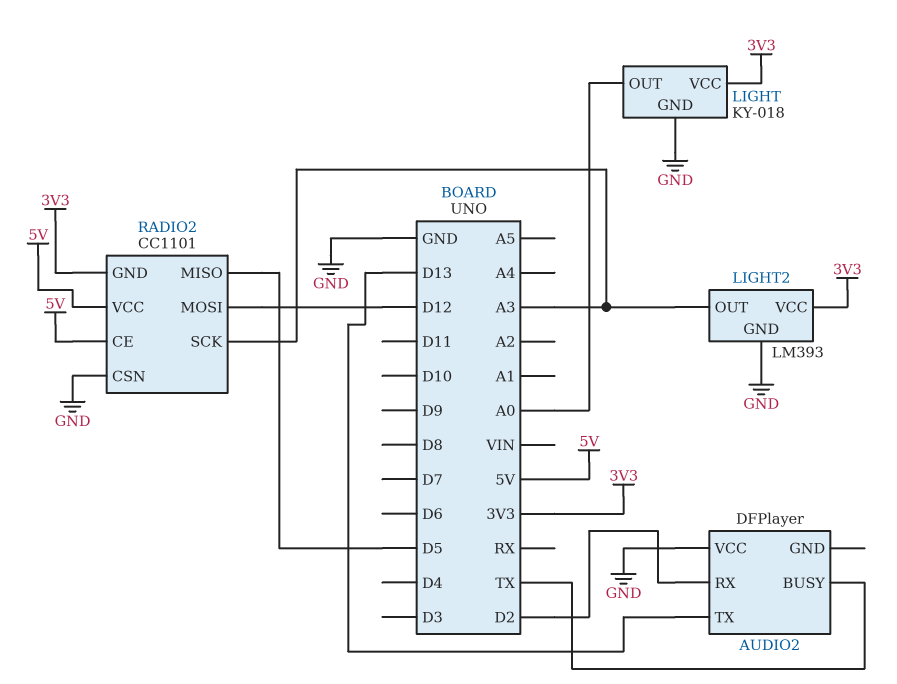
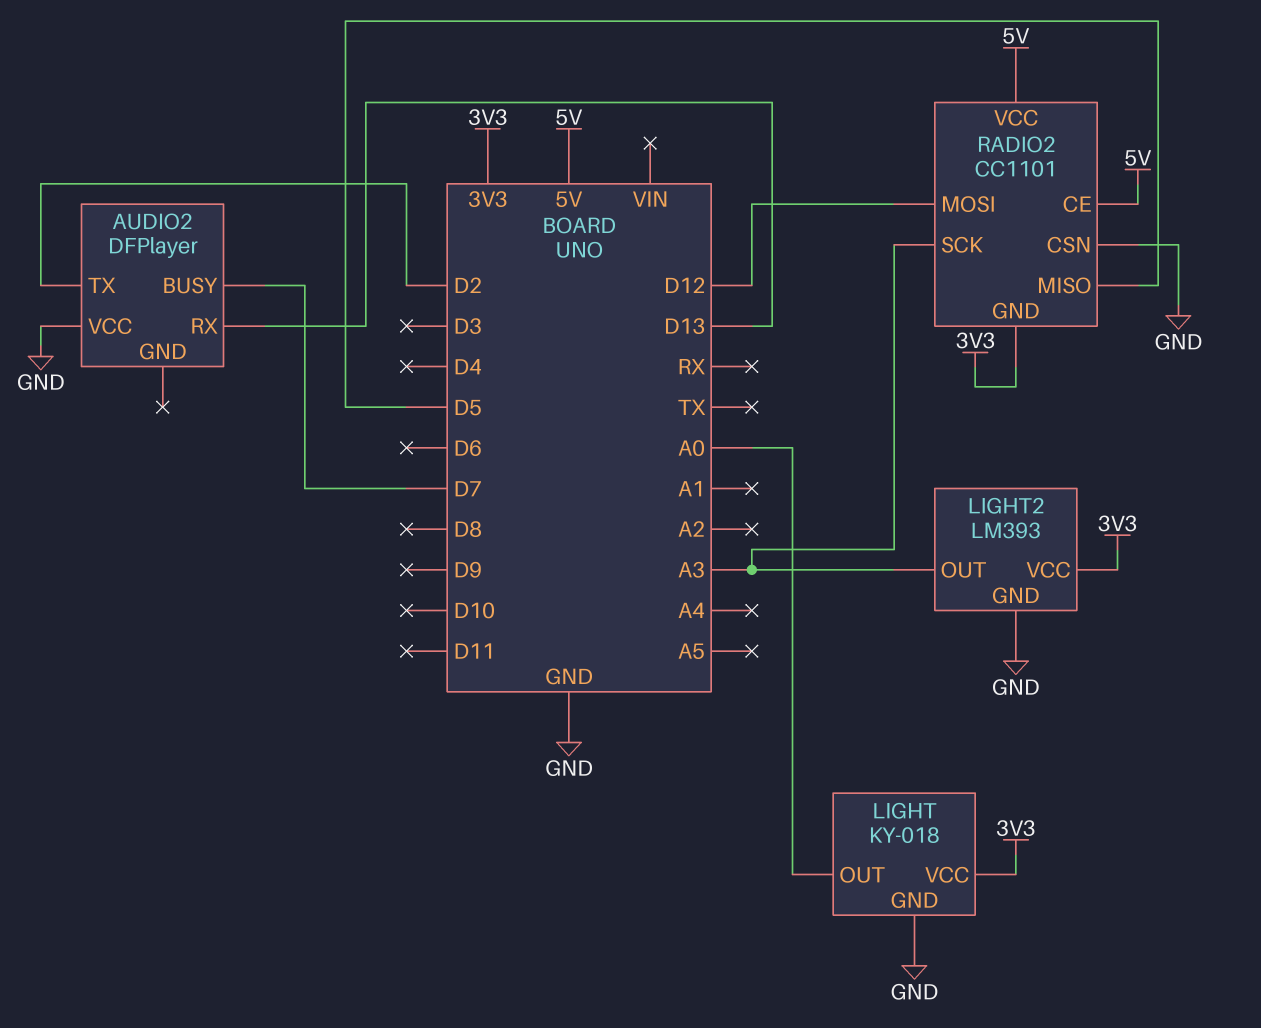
AUDIO2 pin BUSY: TX -> D7
AUDIO2 pin RX: D2 -> D13
AUDIO2 pin TX: D13 -> D2

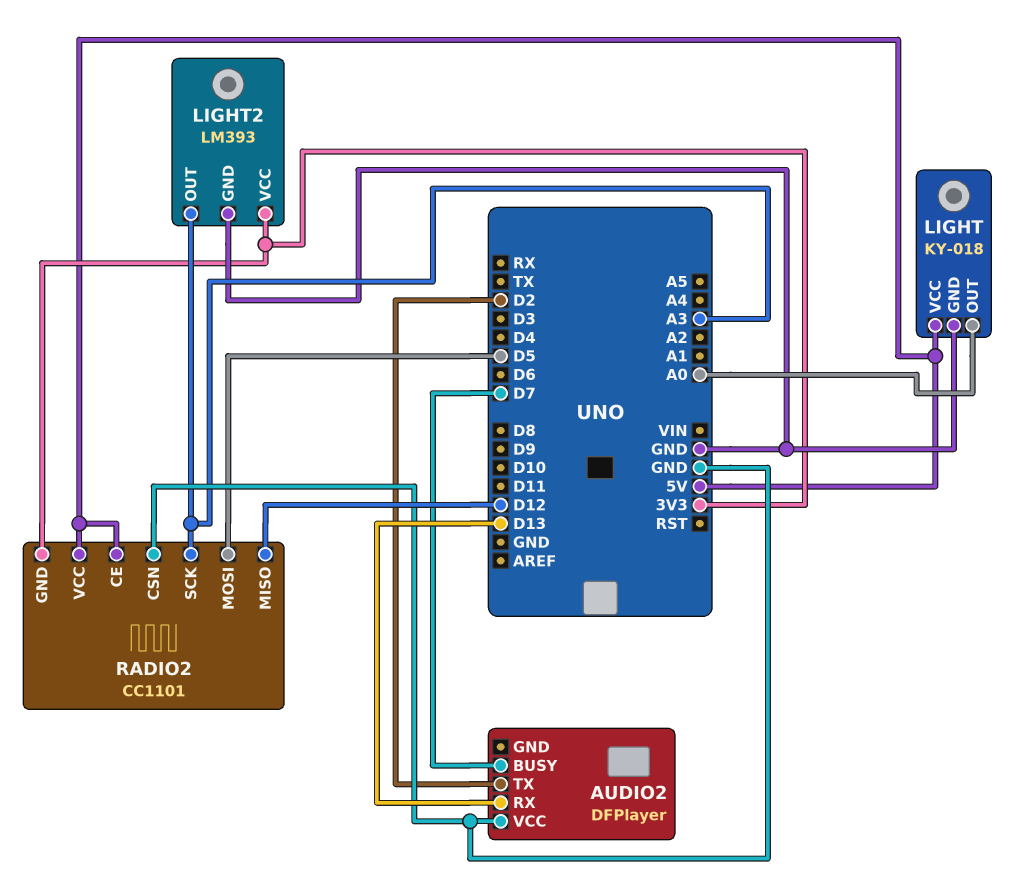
LIGHT pin VCC: 3V3 -> 5V
RADIO2 pin MISO: D5 -> D12
RADIO2 pin MOSI: D12 -> D5

